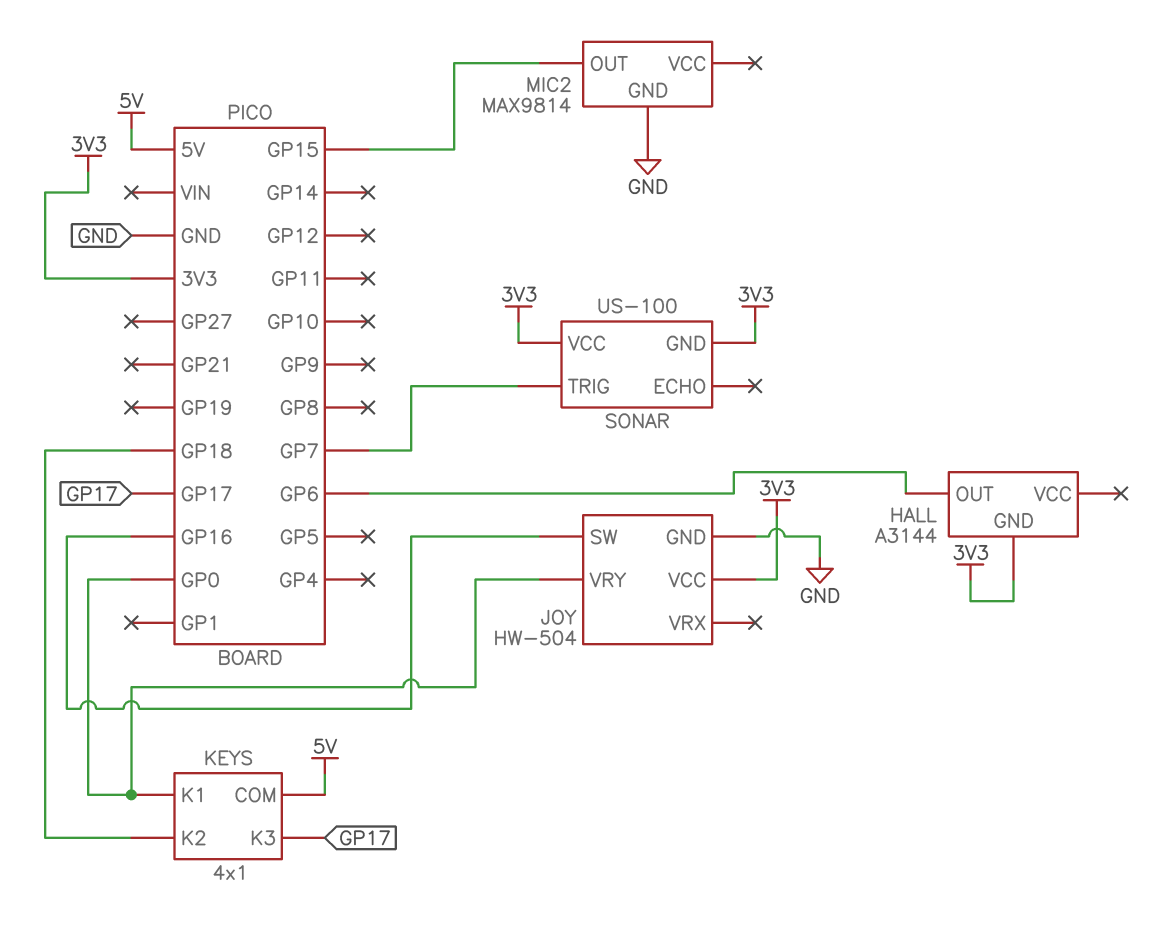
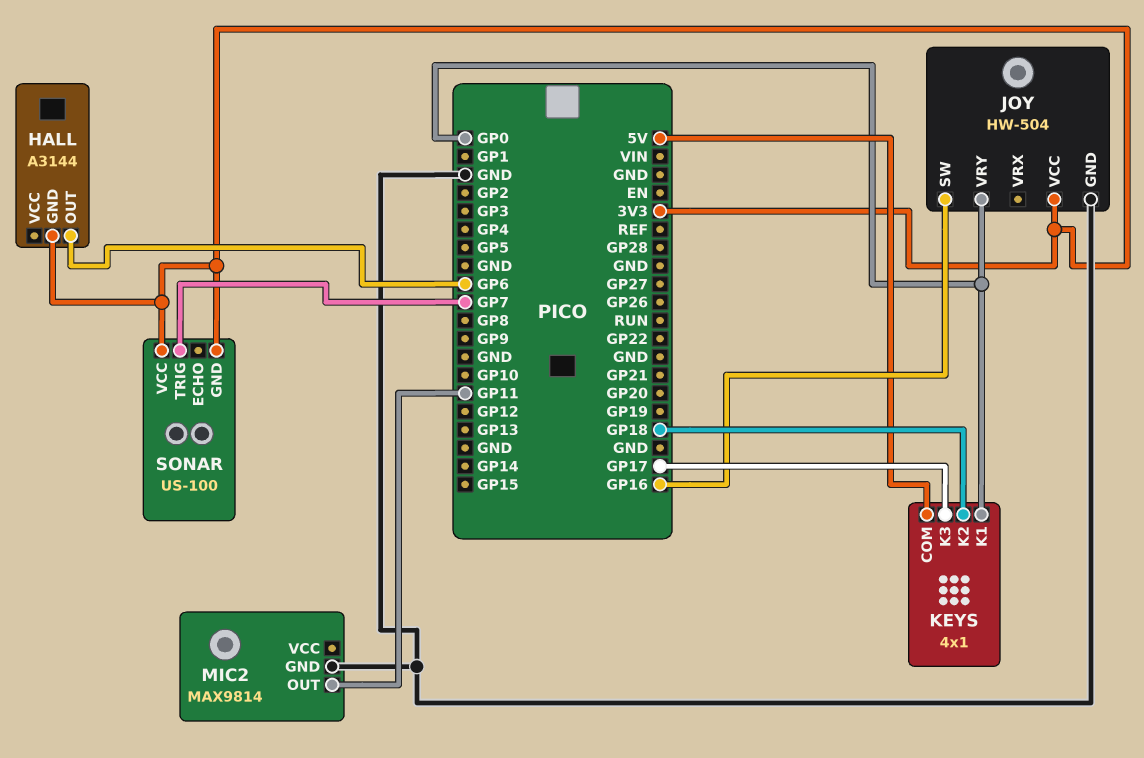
MIC2 pin OUT: GP15 -> GP11

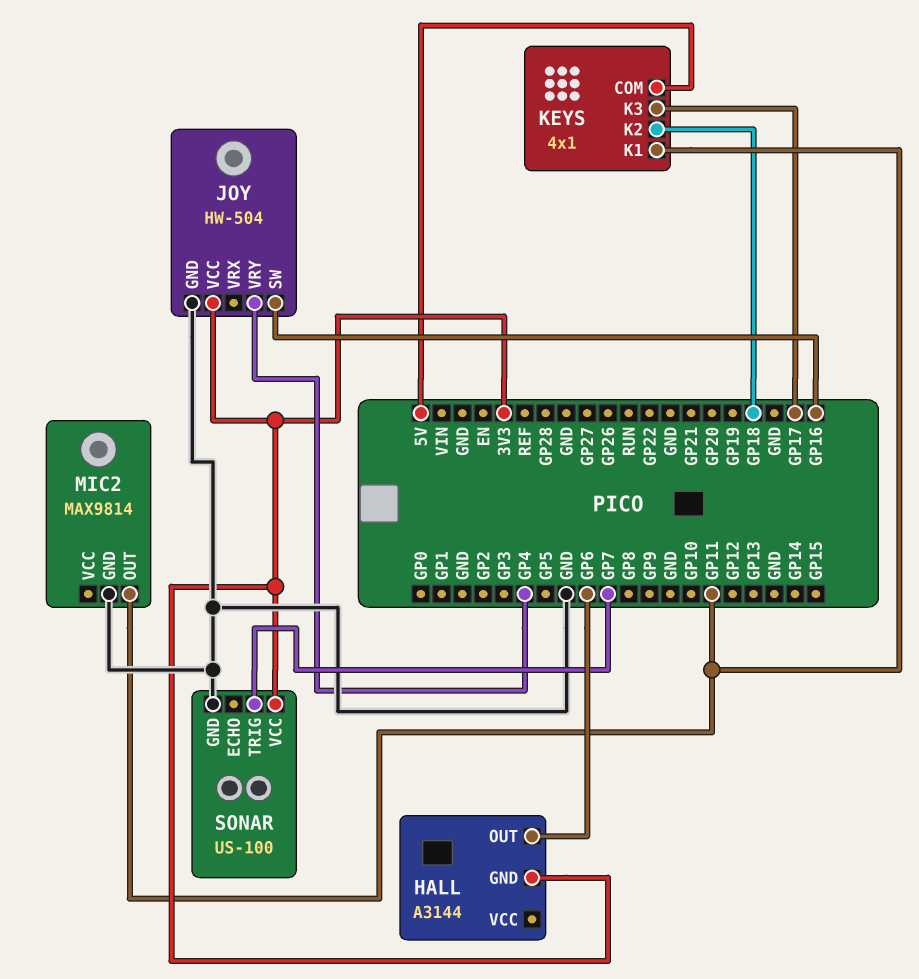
JOY pin VRY: GP0 -> GP4
KEYS pin K1: GP0 -> GP11
SONAR pin GND: 3V3 -> GND

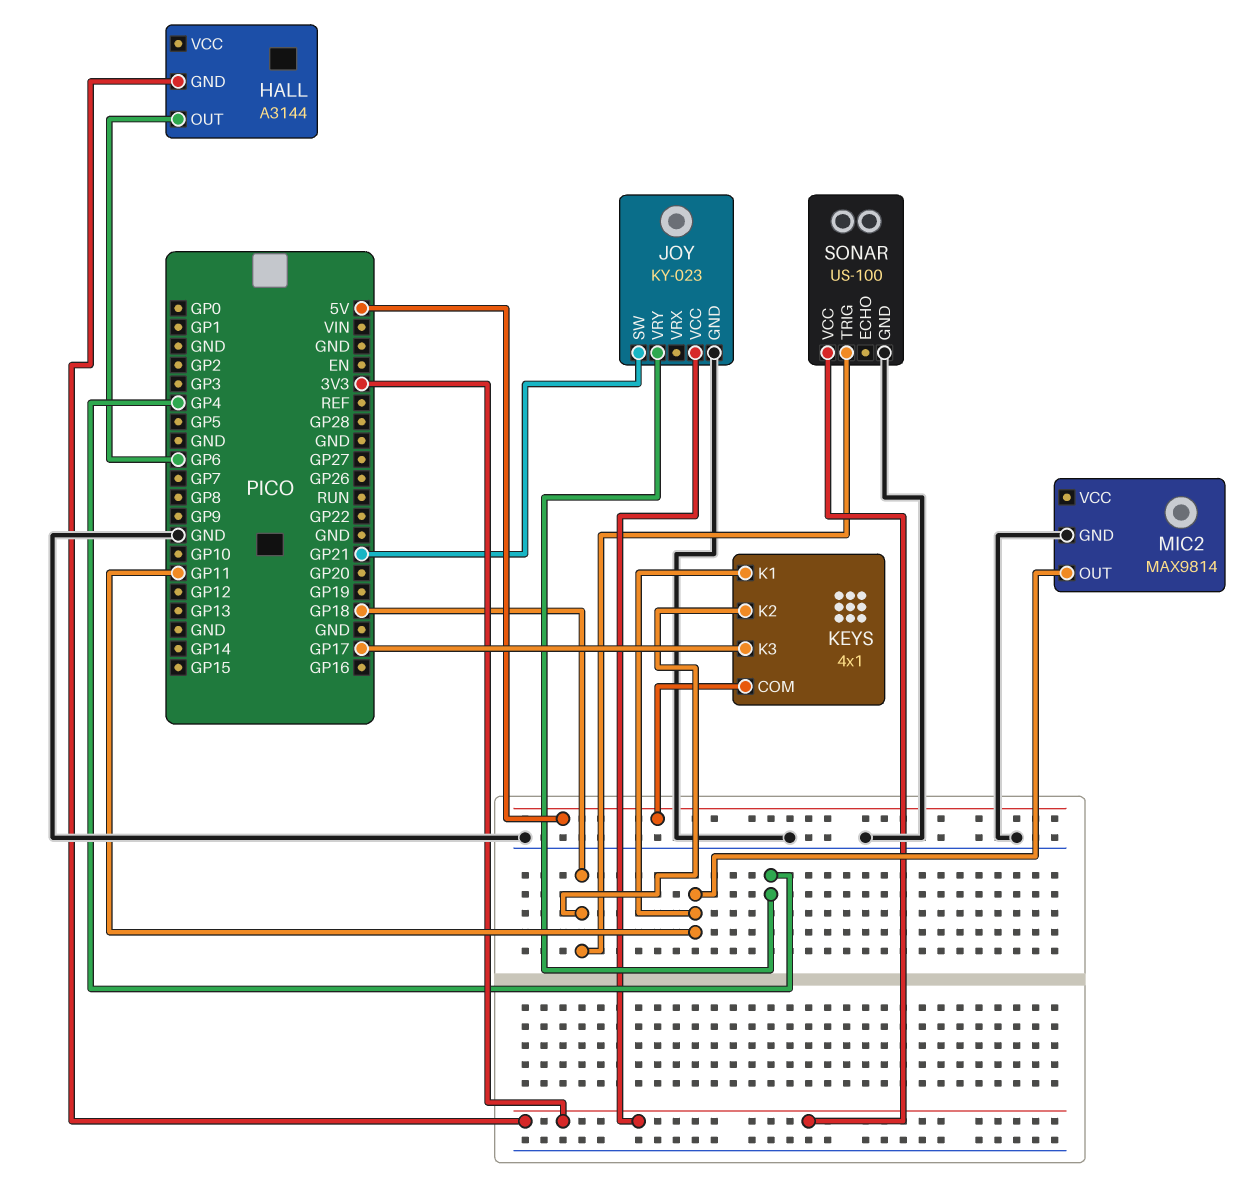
JOY: HW-504 -> KY-023
JOY pin SW: GP16 -> GP21
SONAR pin TRIG: GP7 -> GP18

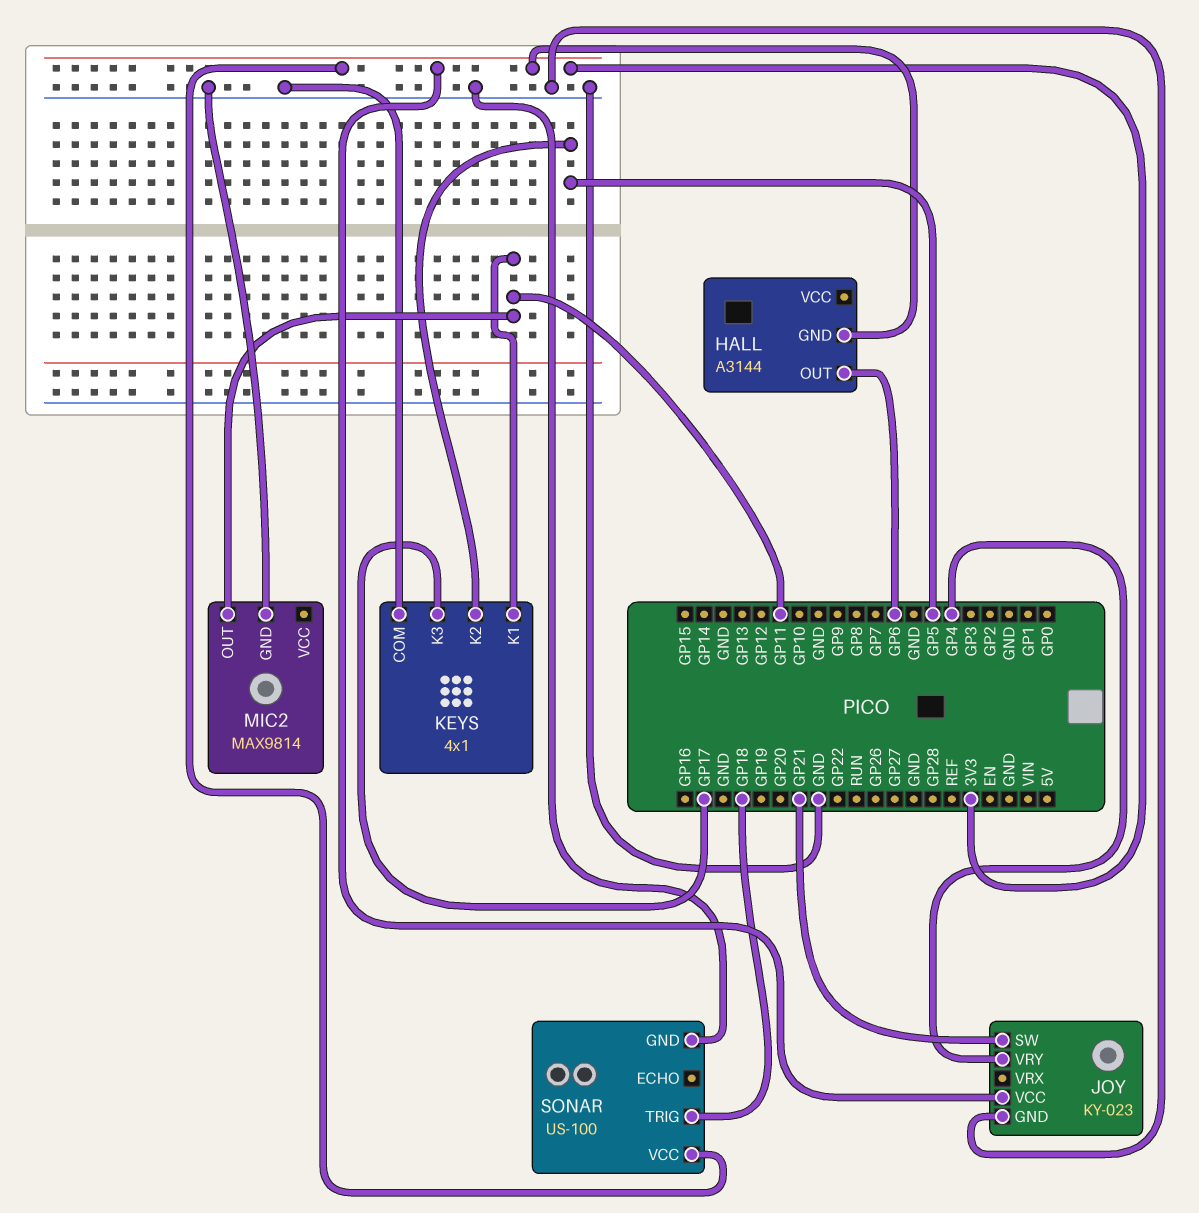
KEYS pin COM: 5V -> GND
KEYS pin K2: GP18 -> GP5

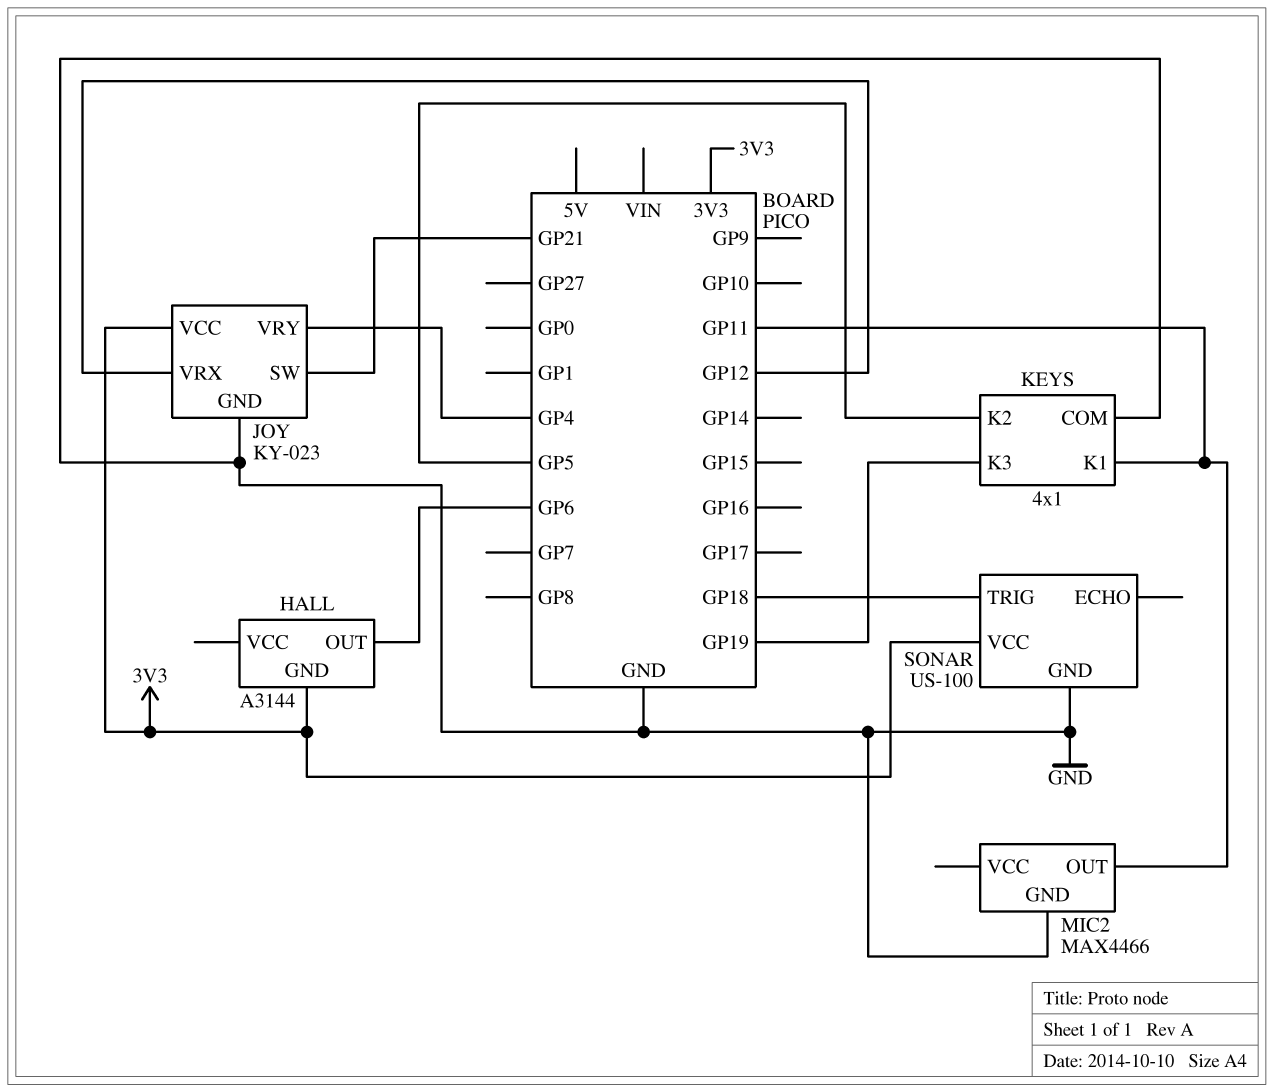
JOY pin VRX: none -> GP12
KEYS pin K3: GP17 -> GP19
MIC2: MAX9814 -> MAX4466

